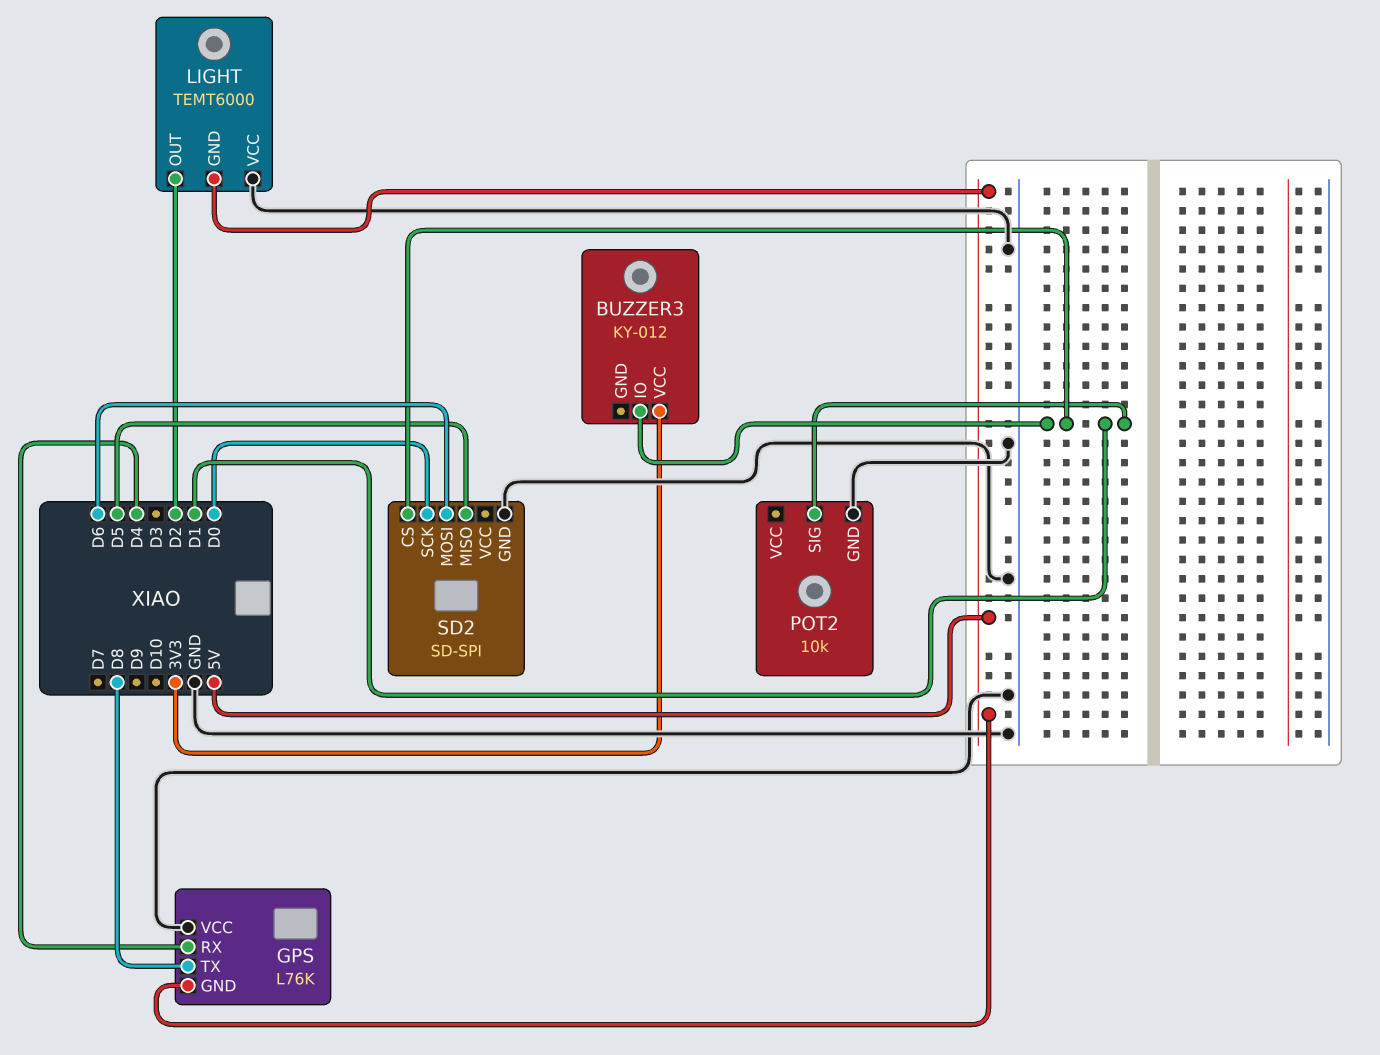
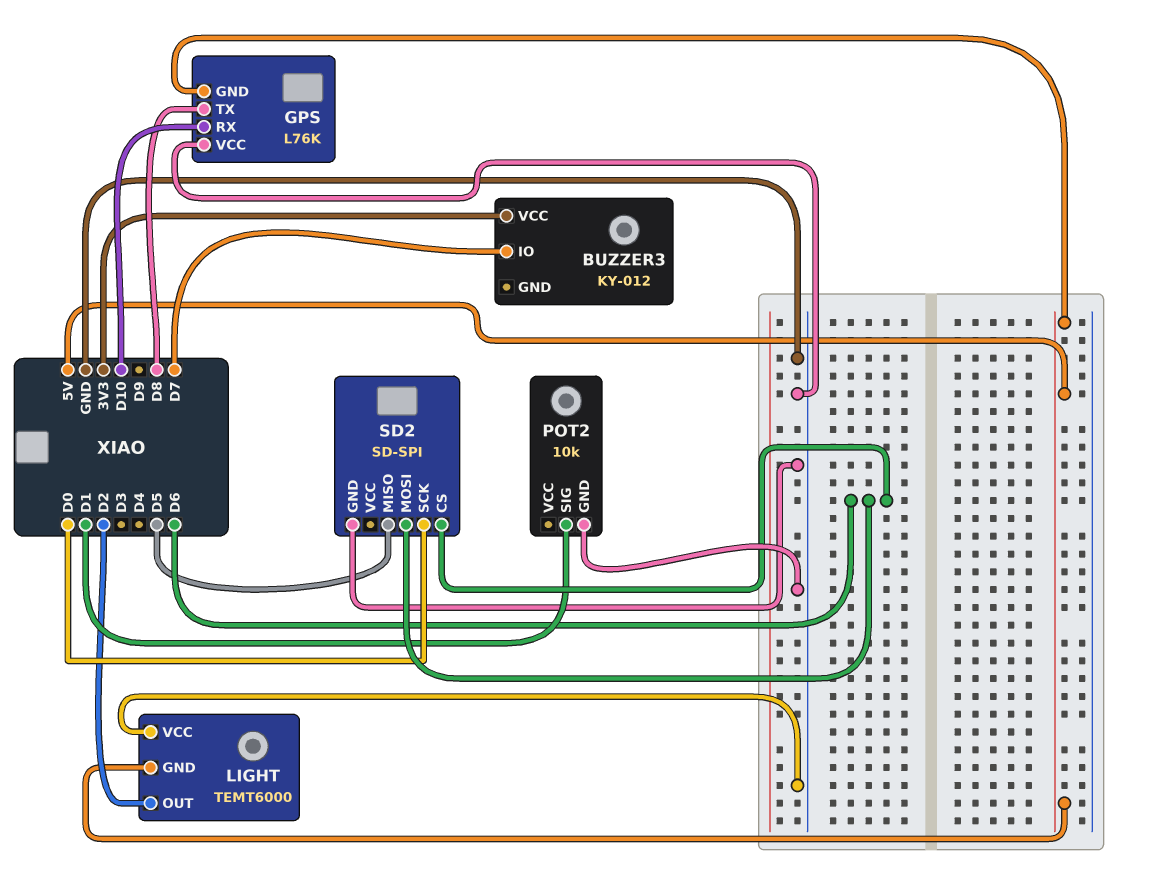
BUZZER3 pin IO: D1 -> D7
GPS pin RX: D4 -> D10
SD2 pin CS: D1 -> D6

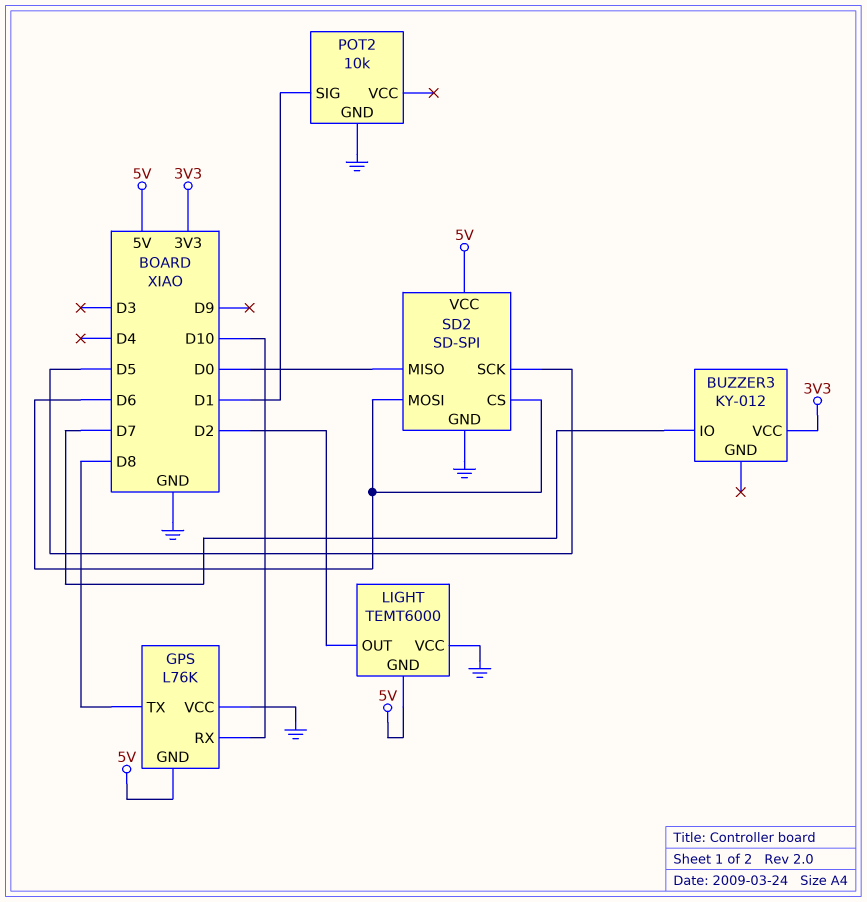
SD2 pin MISO: D5 -> D0
SD2 pin SCK: D0 -> D5
SD2 pin VCC: none -> 5V

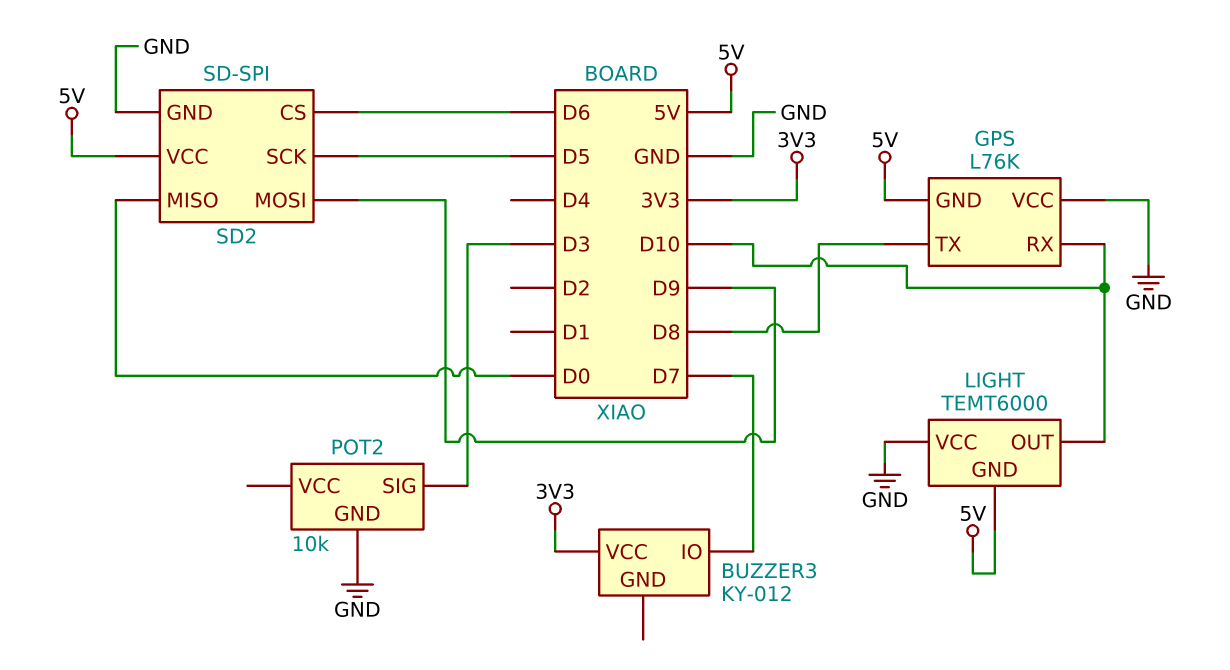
LIGHT pin OUT: D2 -> D10
POT2 pin SIG: D1 -> D3
SD2 pin MOSI: D6 -> D9

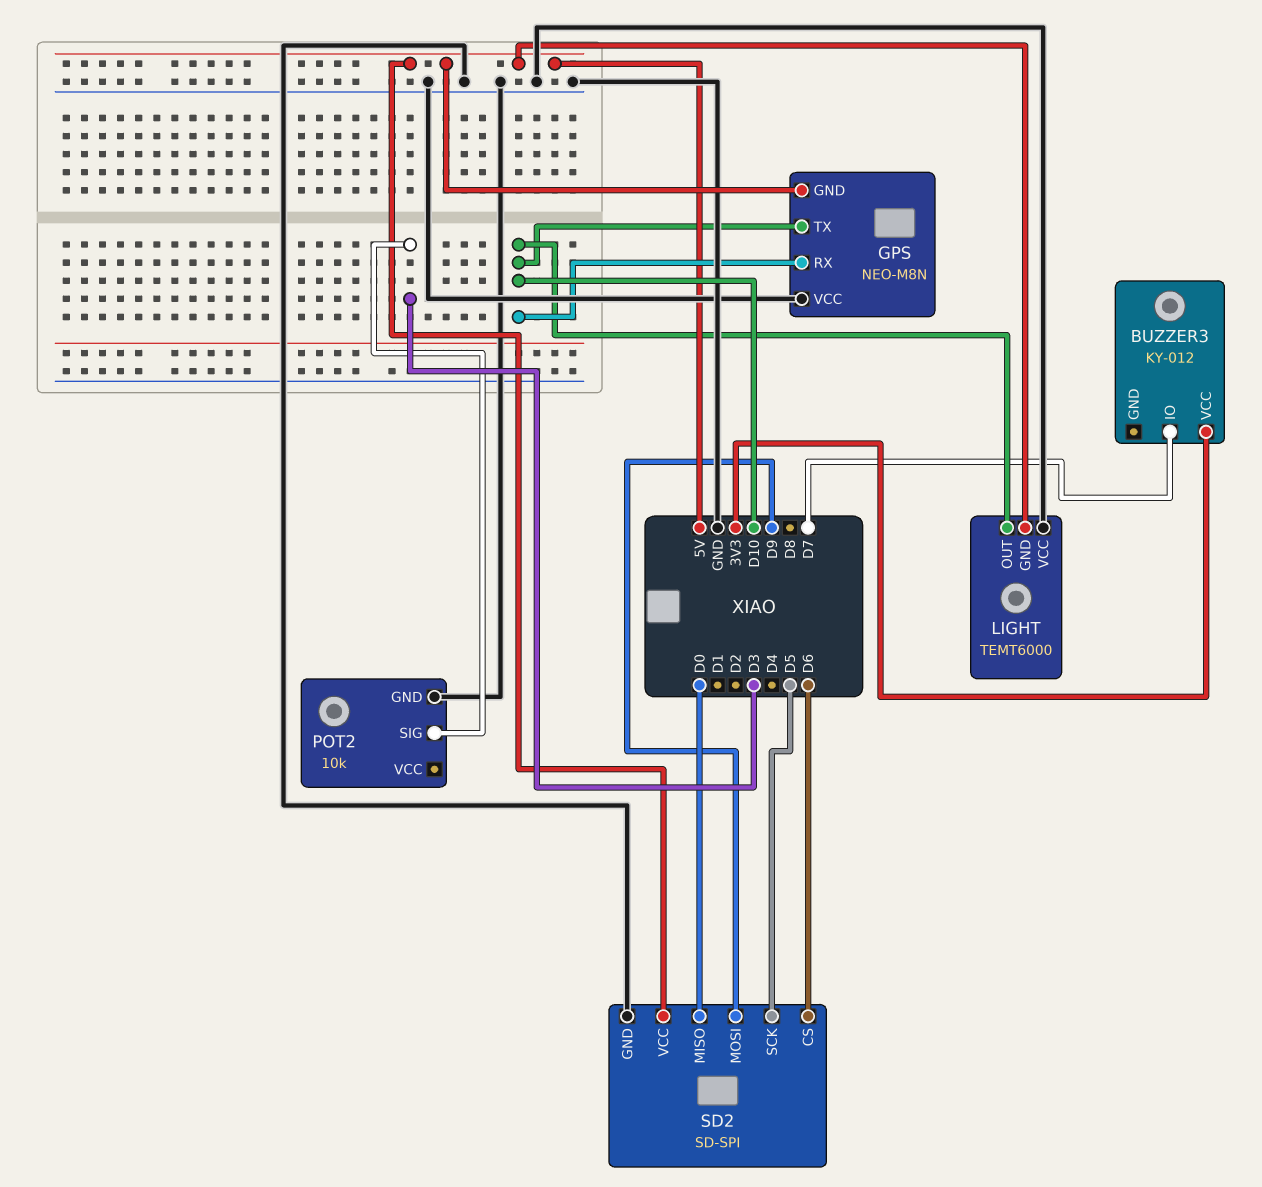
GPS: L76K -> NEO-M8N
GPS pin TX: D8 -> D10

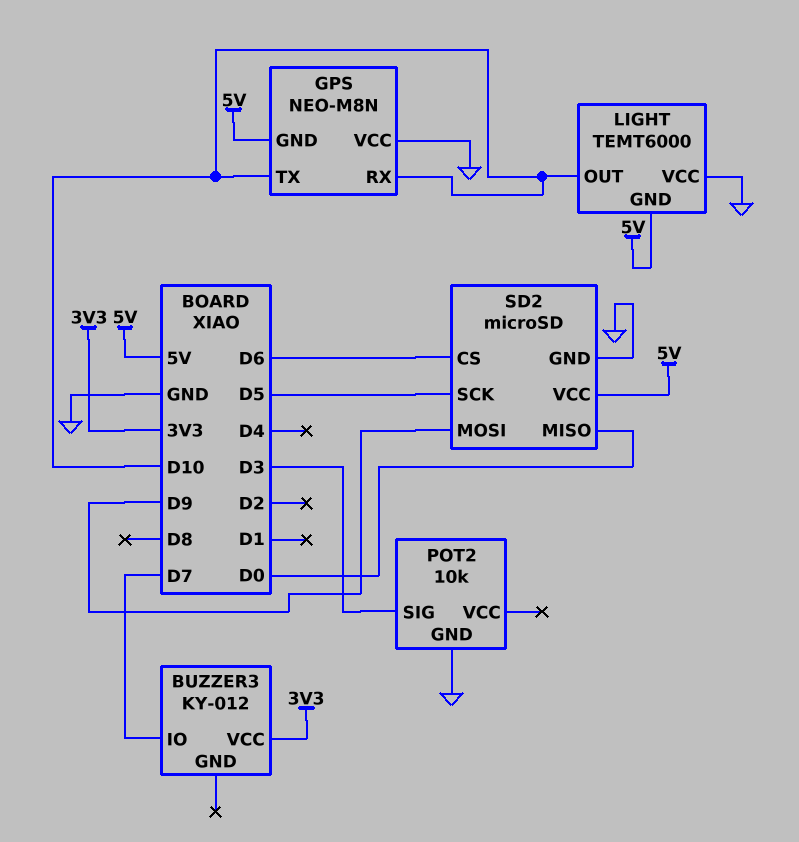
SD2: SD-SPI -> microSD

